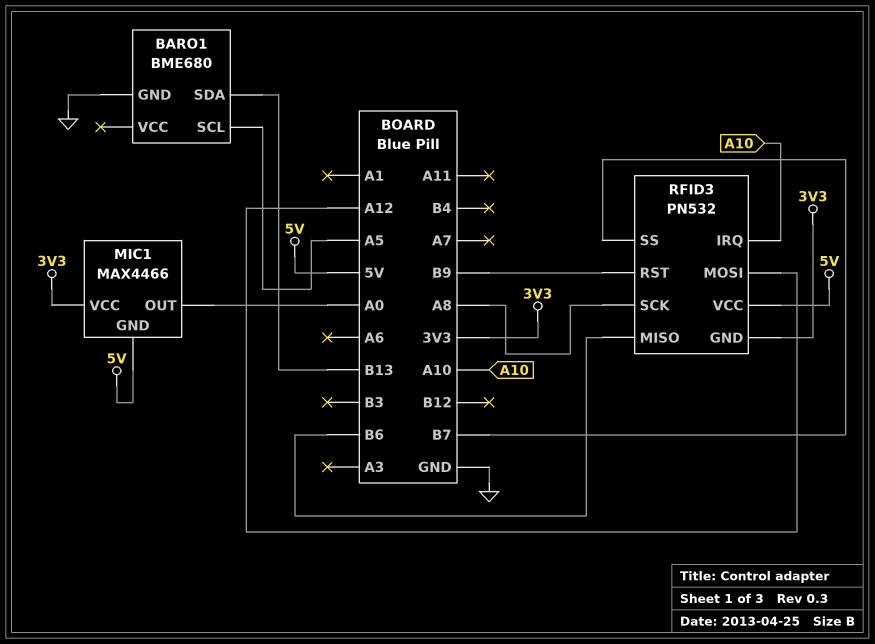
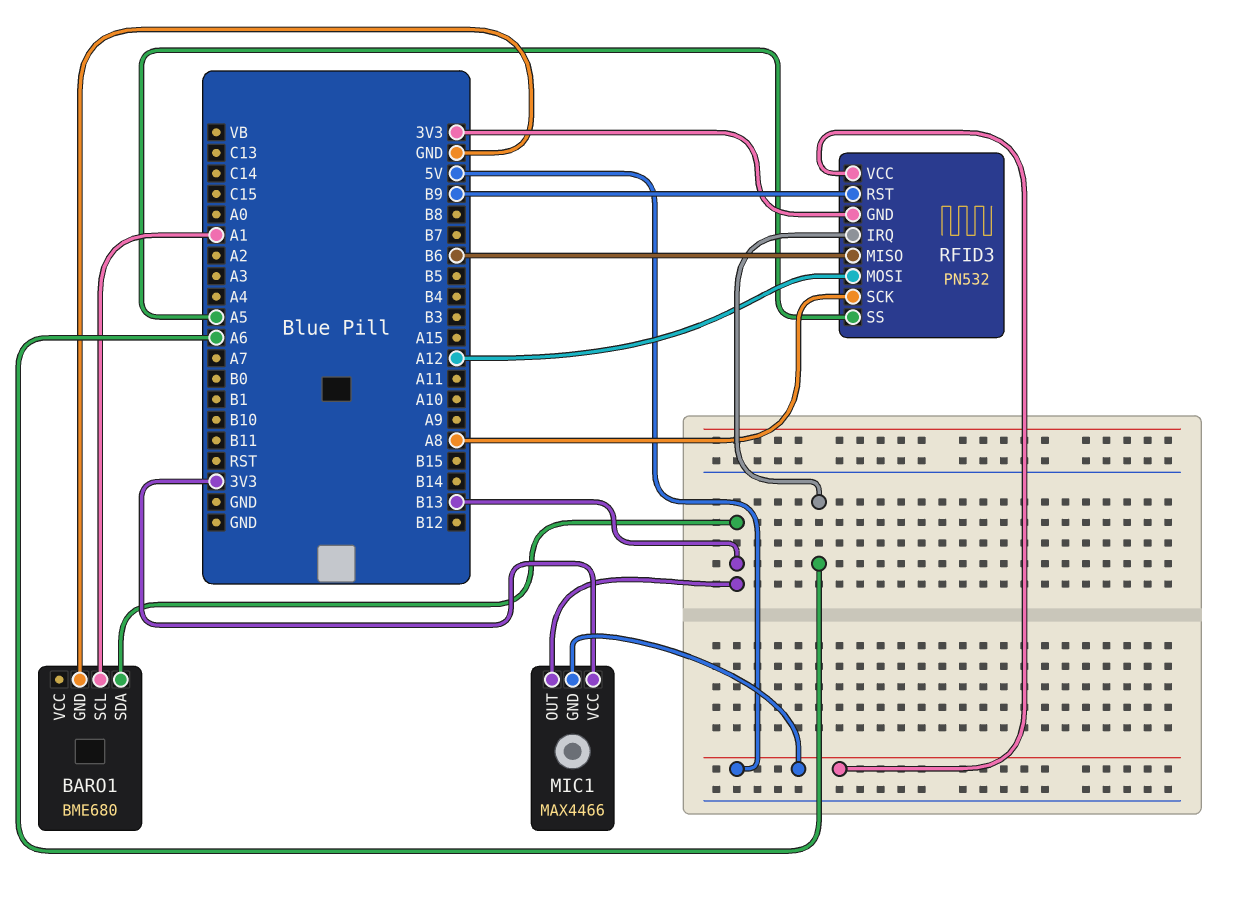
BARO1 pin SCL: A5 -> A1
MIC1 pin OUT: A0 -> B13
RFID3 pin IRQ: A10 -> A6
RFID3 pin SS: B7 -> A5

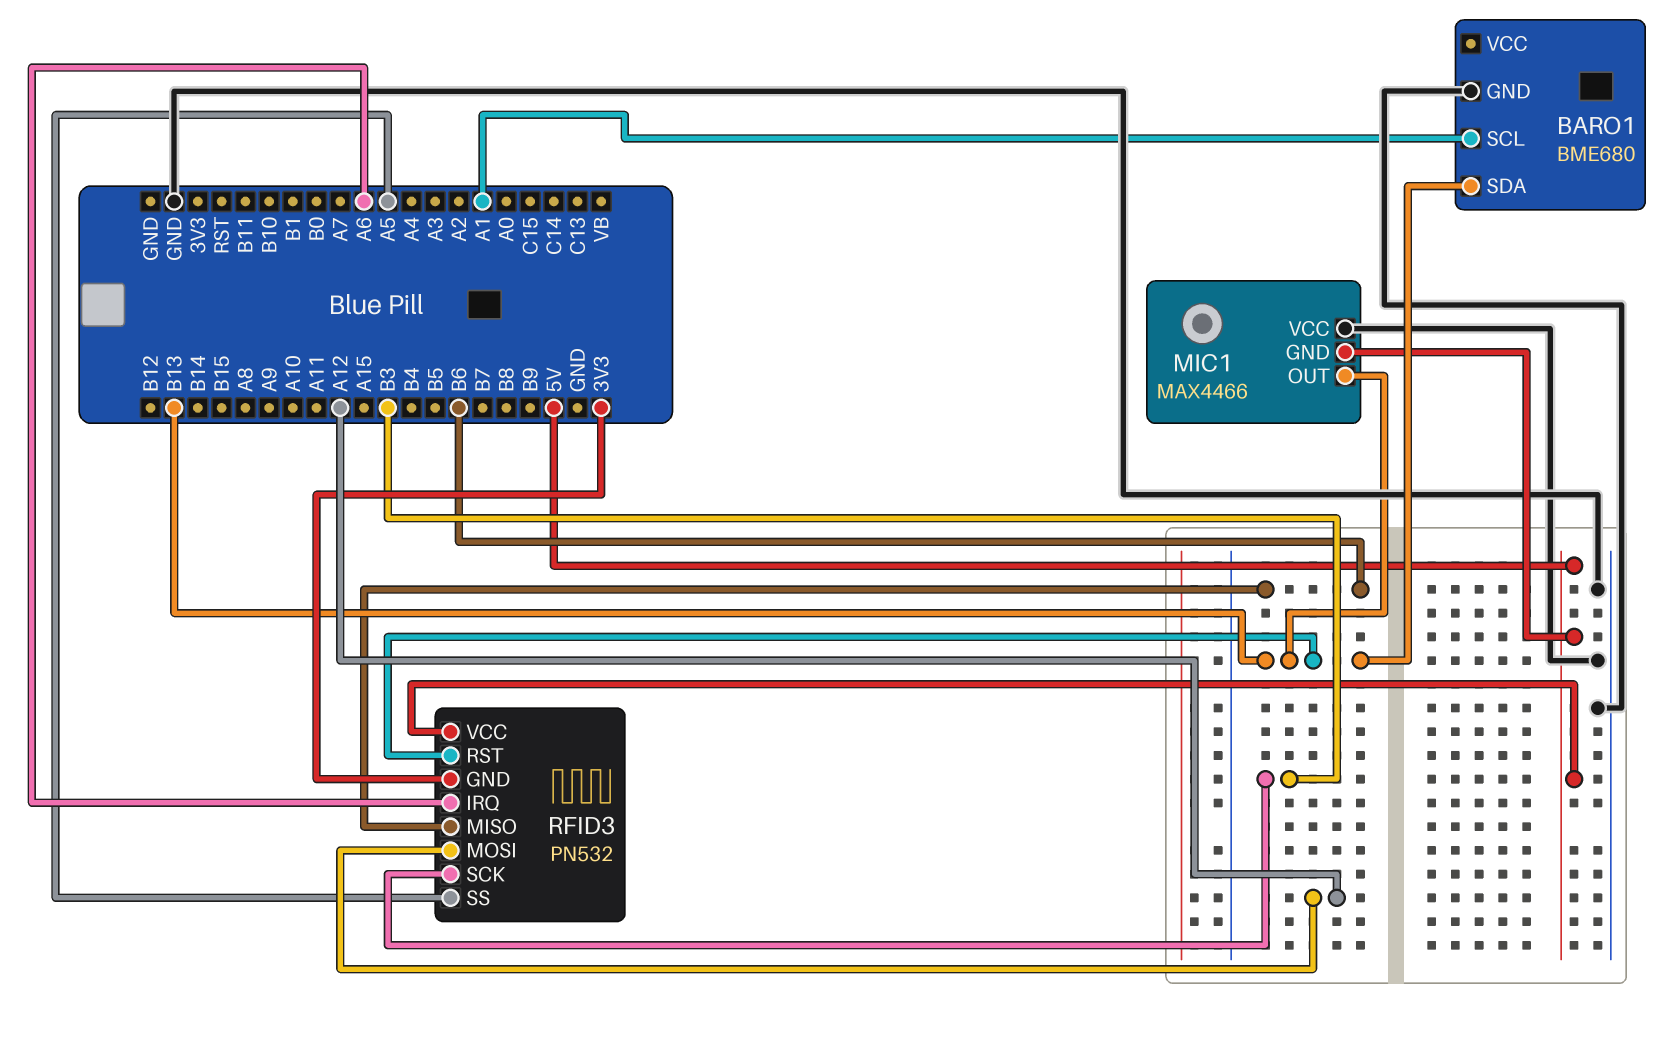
MIC1 pin VCC: 3V3 -> GND
RFID3 pin RST: B9 -> B13
RFID3 pin SCK: A8 -> B3

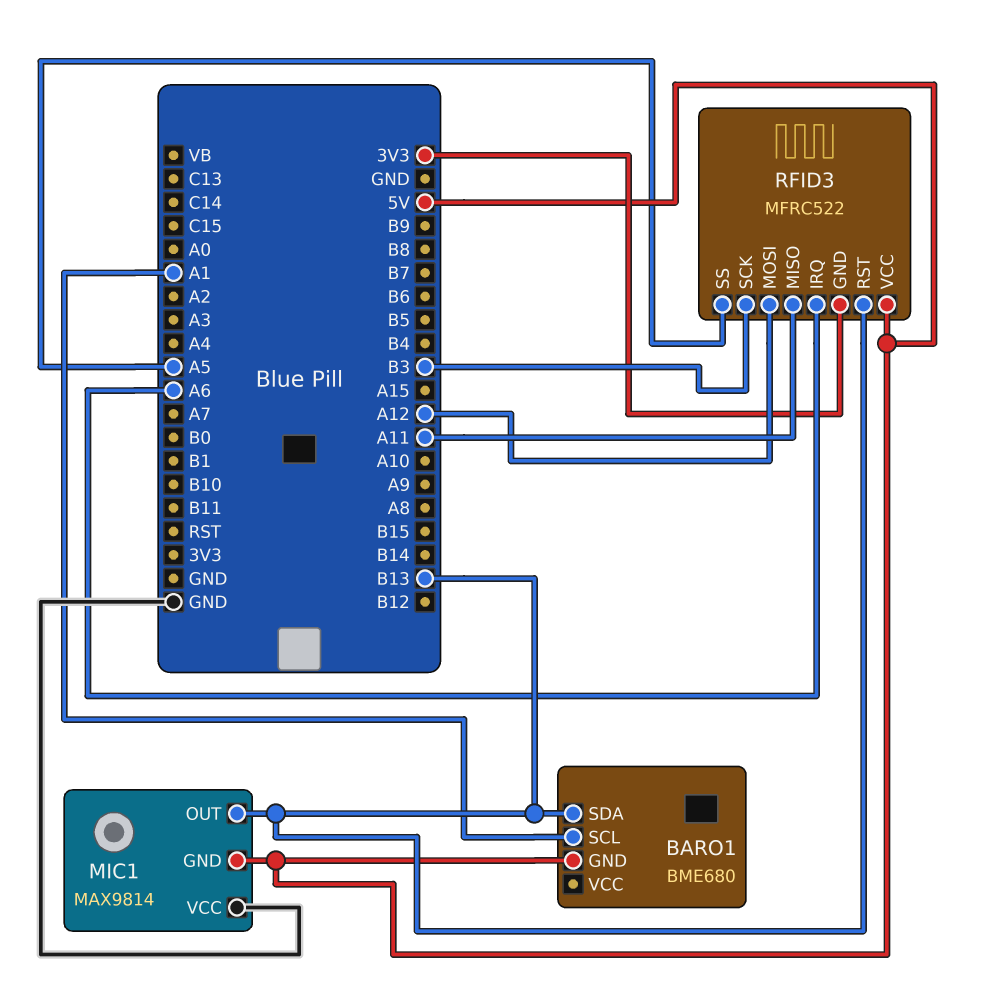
BARO1 pin GND: GND -> 5V
MIC1: MAX4466 -> MAX9814
RFID3: PN532 -> MFRC522
RFID3 pin MISO: B6 -> A11

